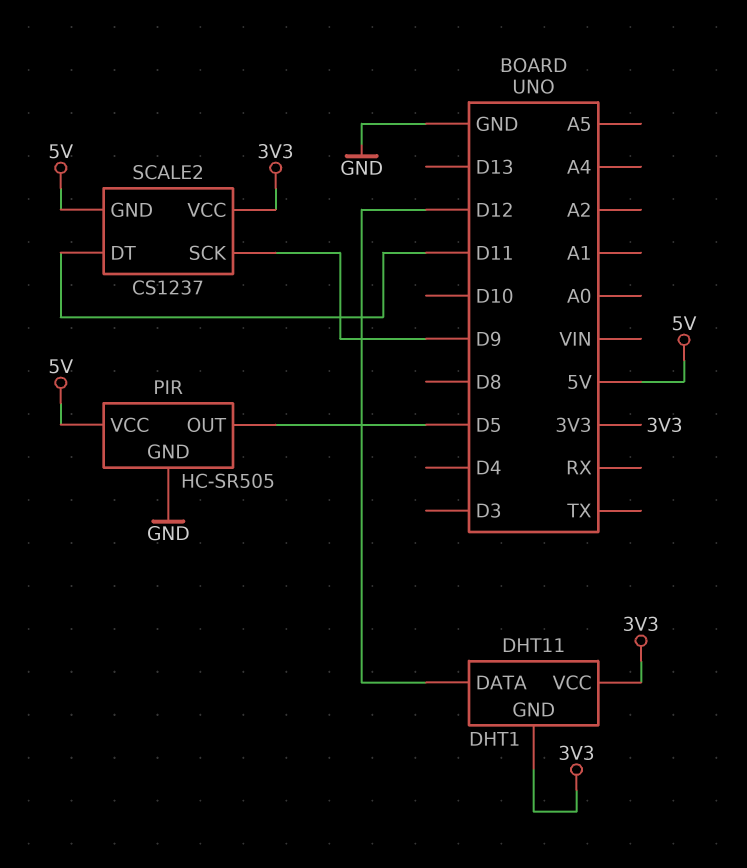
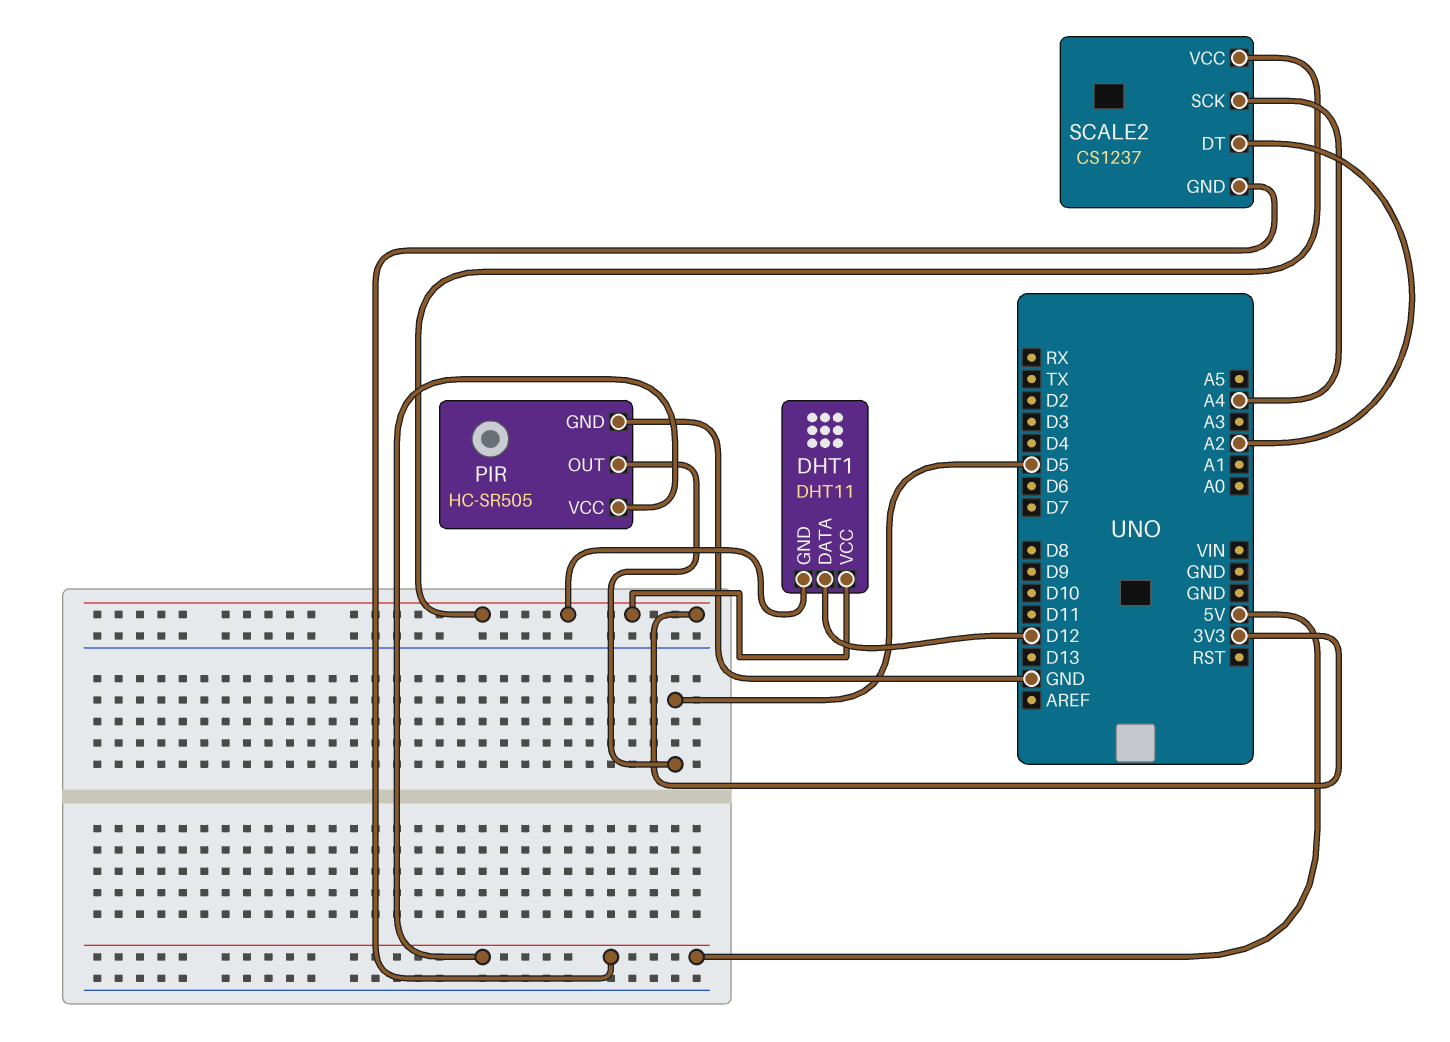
SCALE2 pin DT: D11 -> A2
SCALE2 pin SCK: D9 -> A4

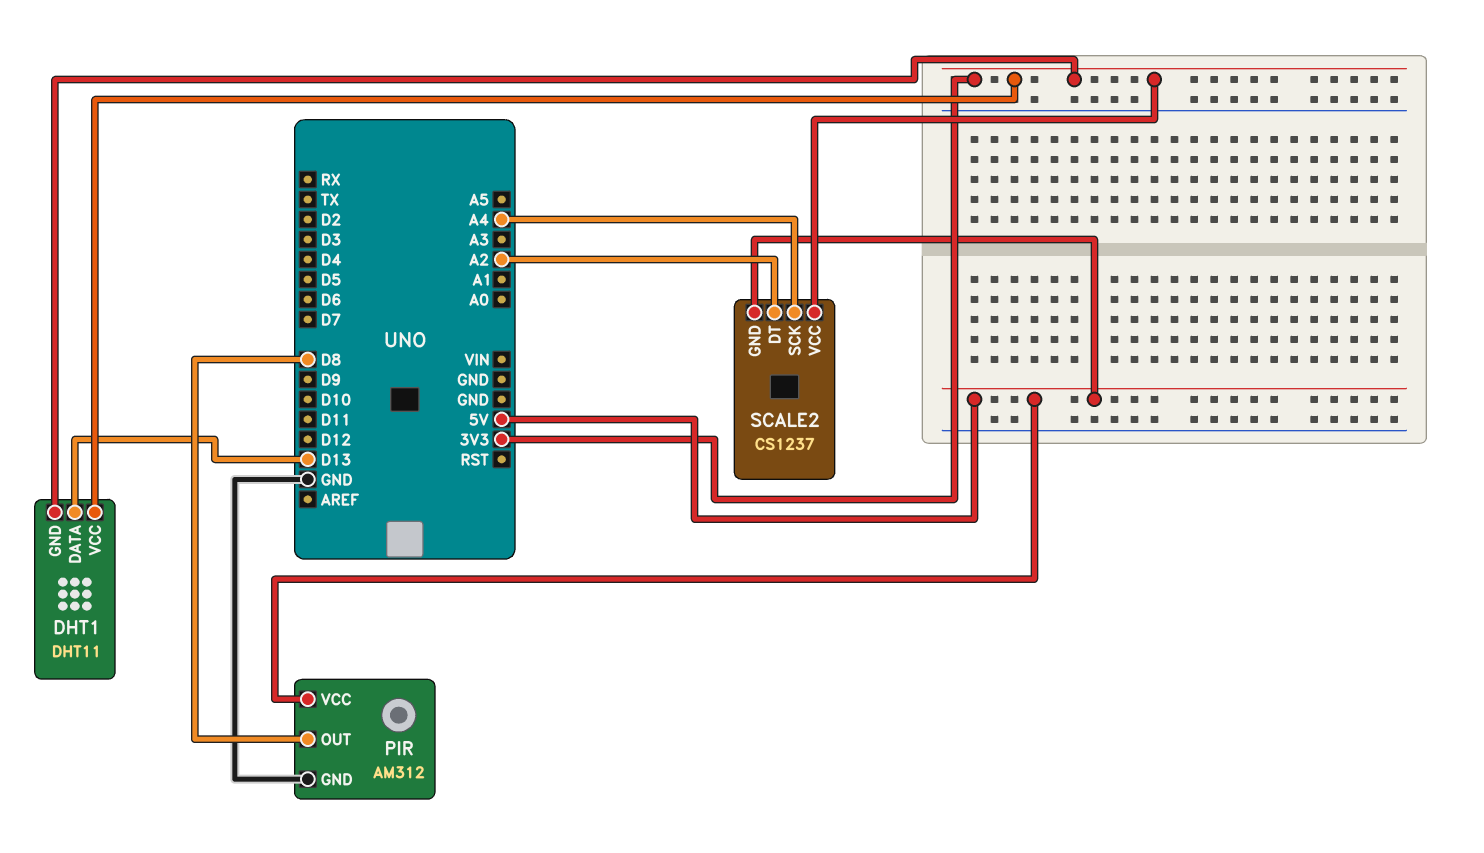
DHT1 pin DATA: D12 -> D13
PIR: HC-SR505 -> AM312
PIR pin OUT: D5 -> D8

